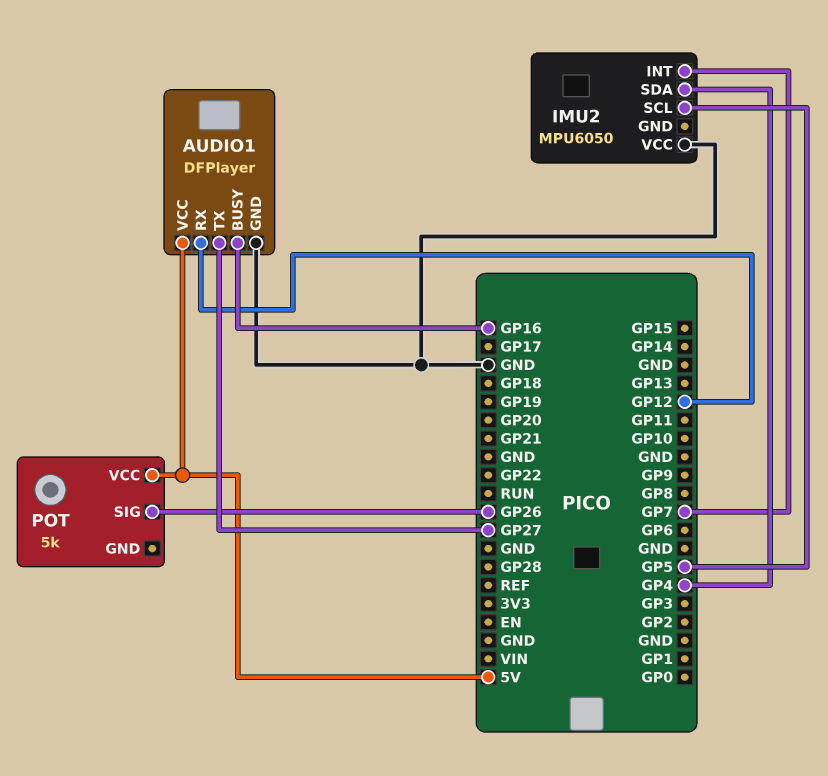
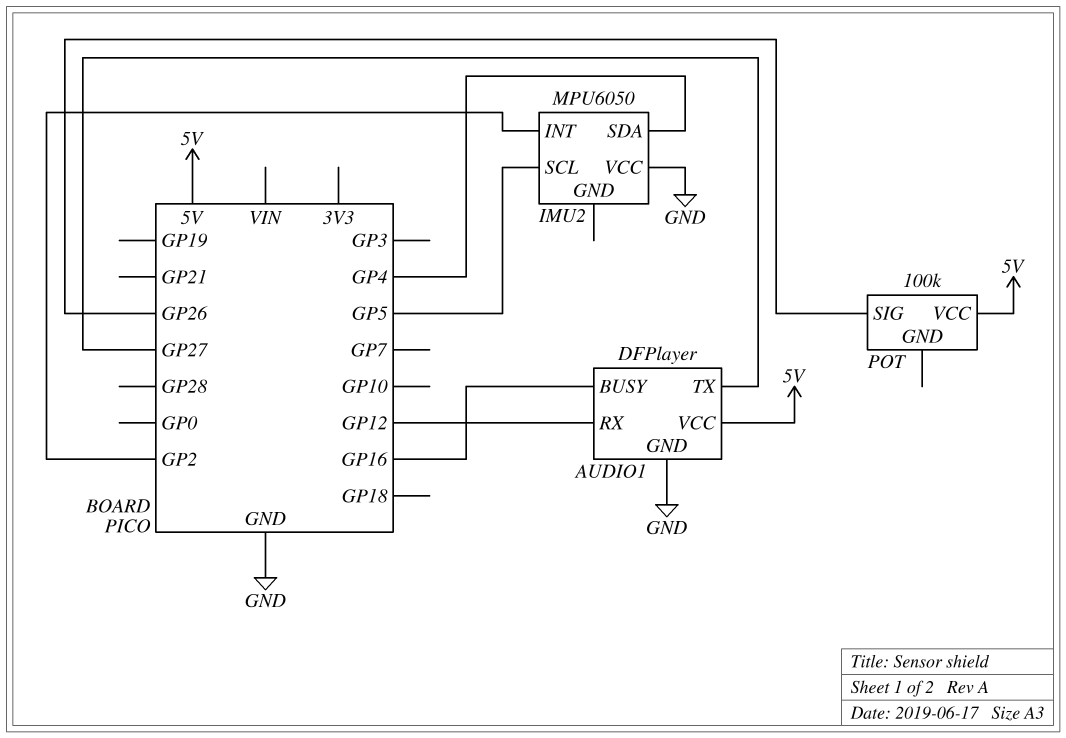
IMU2 pin INT: GP7 -> GP2
POT: 5k -> 100k

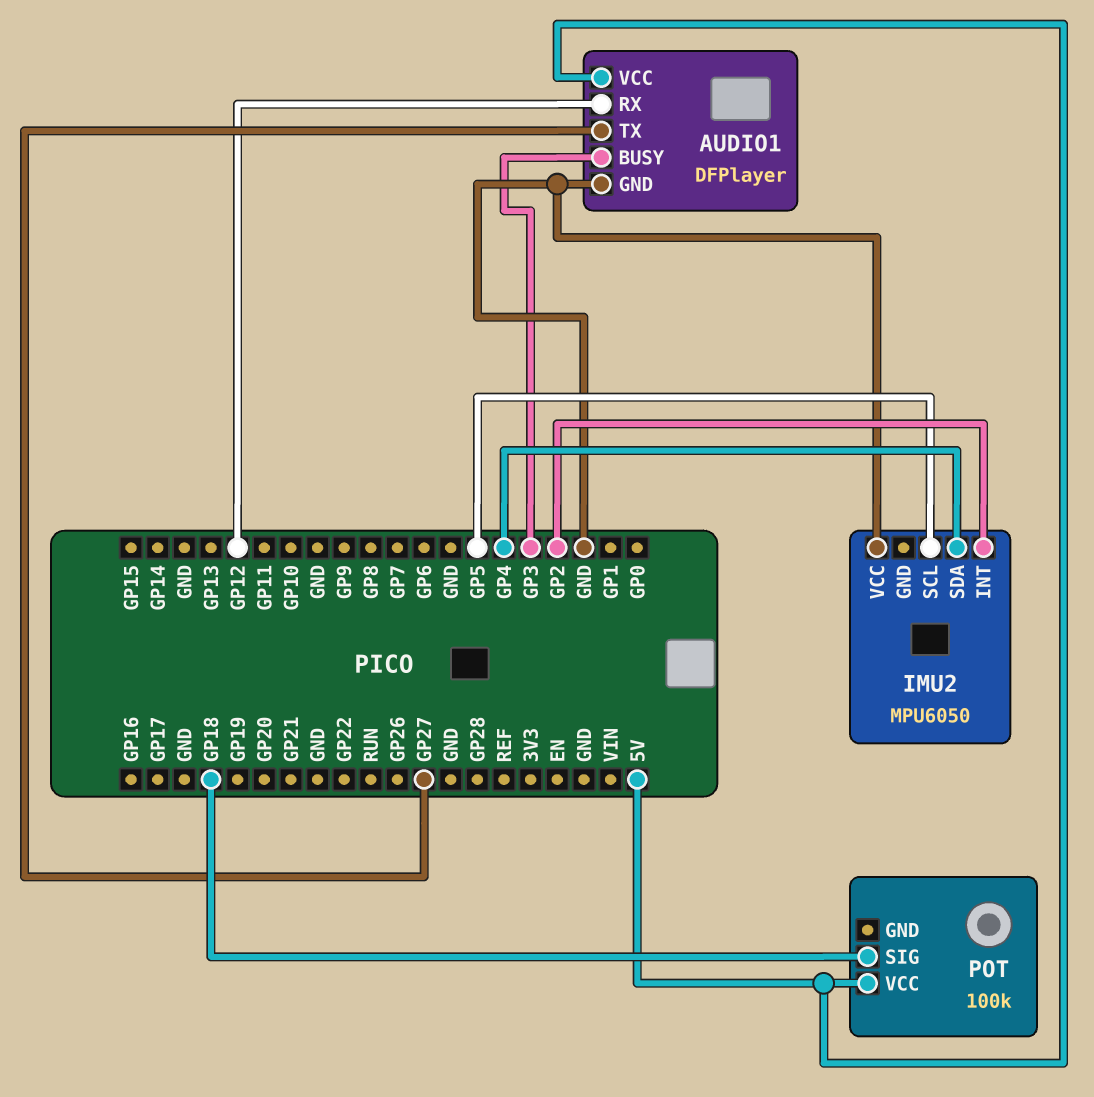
AUDIO1 pin BUSY: GP16 -> GP3
POT pin SIG: GP26 -> GP18

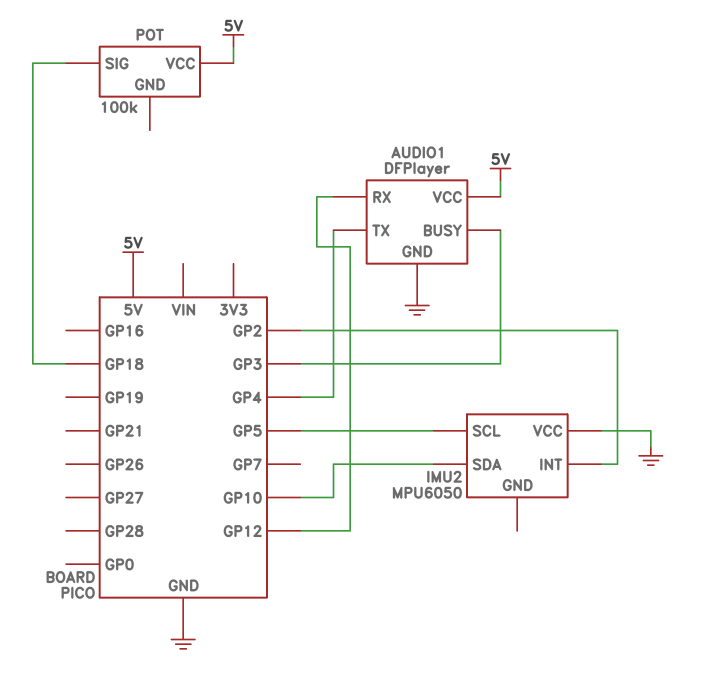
AUDIO1 pin TX: GP27 -> GP4
IMU2 pin SDA: GP4 -> GP10

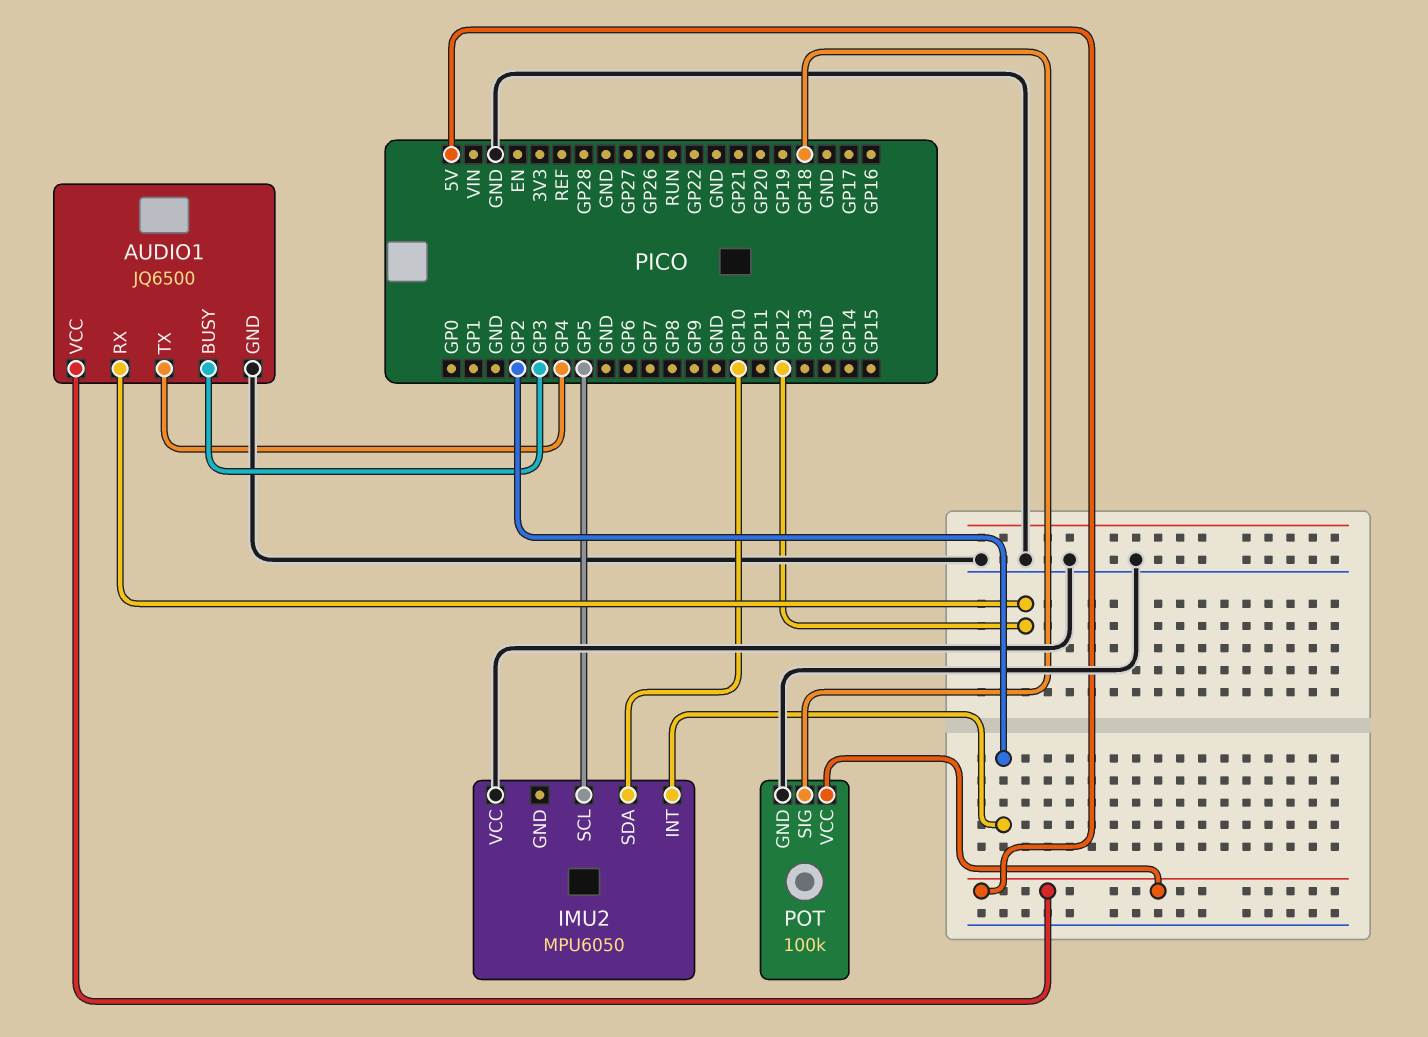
AUDIO1: DFPlayer -> JQ6500
POT pin GND: none -> GND

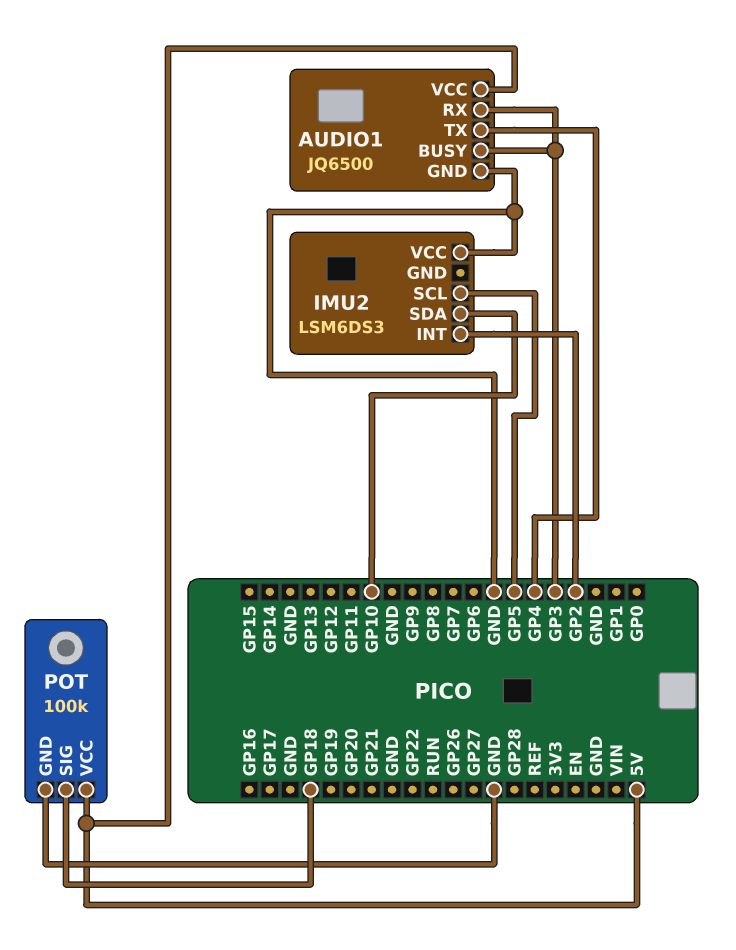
AUDIO1 pin RX: GP12 -> GP3
IMU2: MPU6050 -> LSM6DS3

